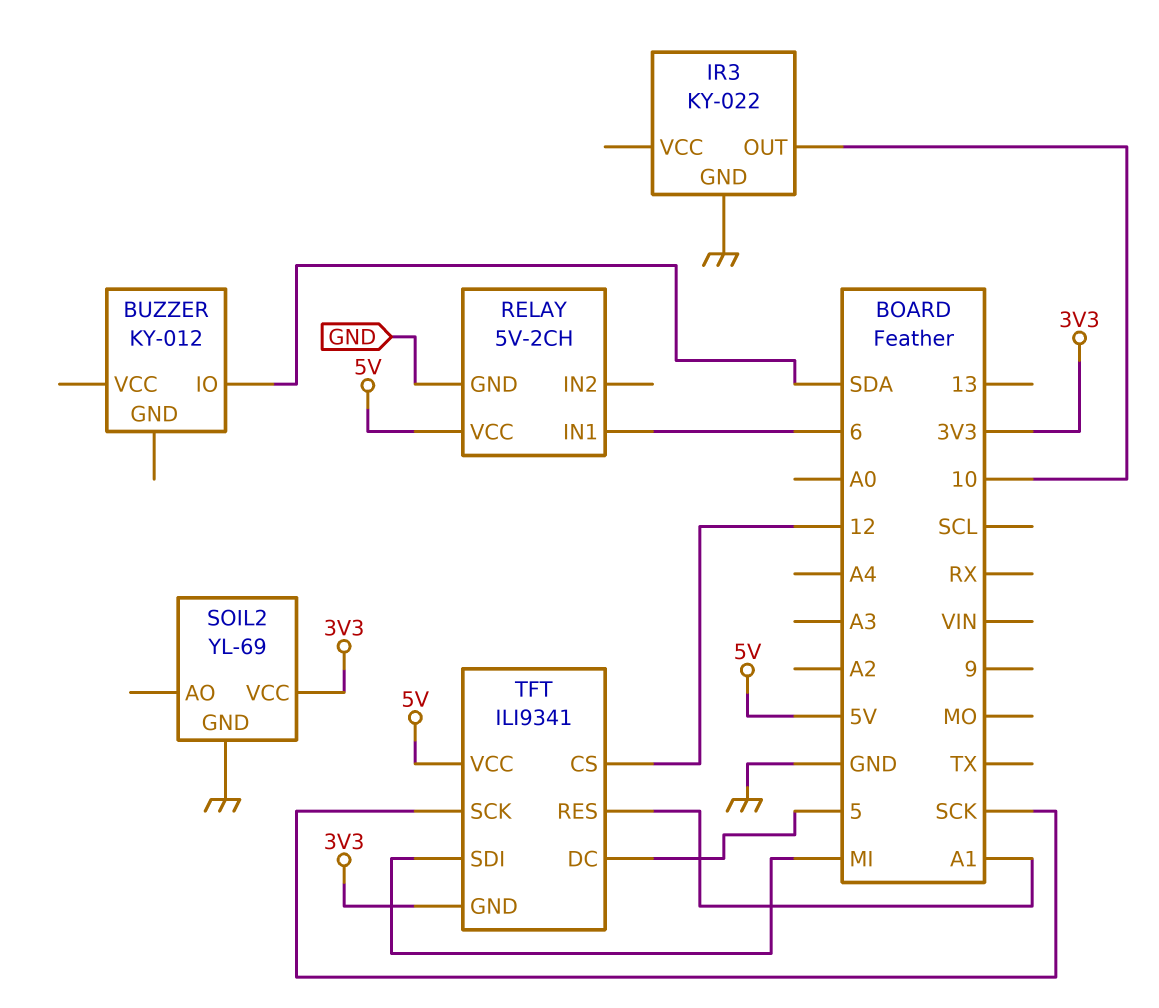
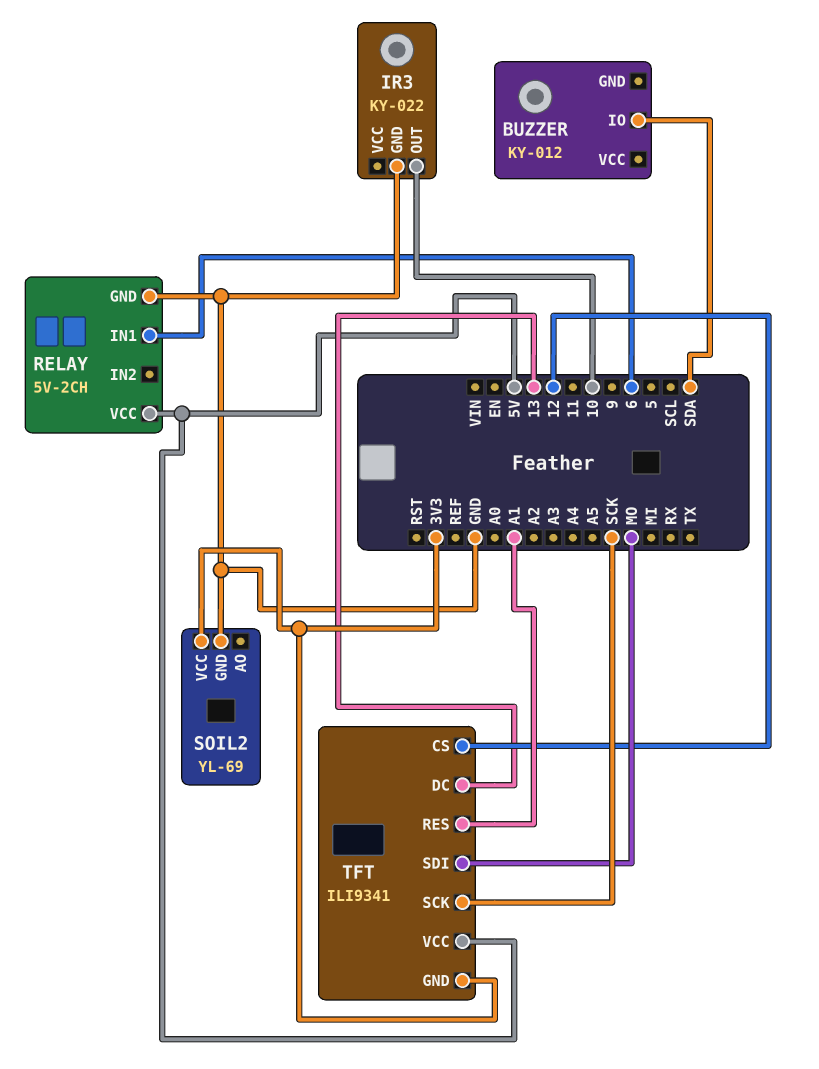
TFT pin DC: 5 -> 13
TFT pin SDI: MI -> MO

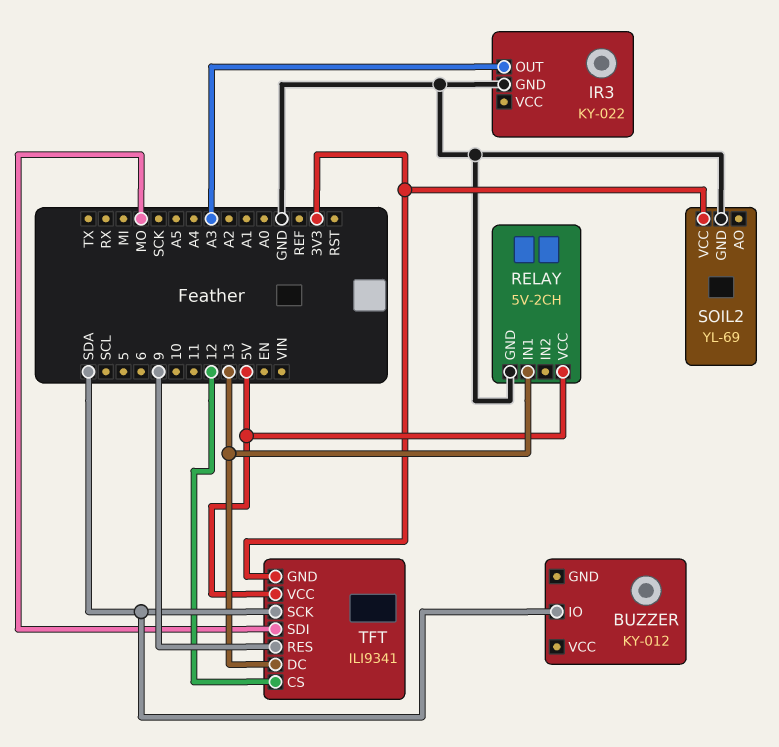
IR3 pin OUT: 10 -> A3
RELAY pin IN1: 6 -> 13
TFT pin RES: A1 -> 9
TFT pin SCK: SCK -> SDA

